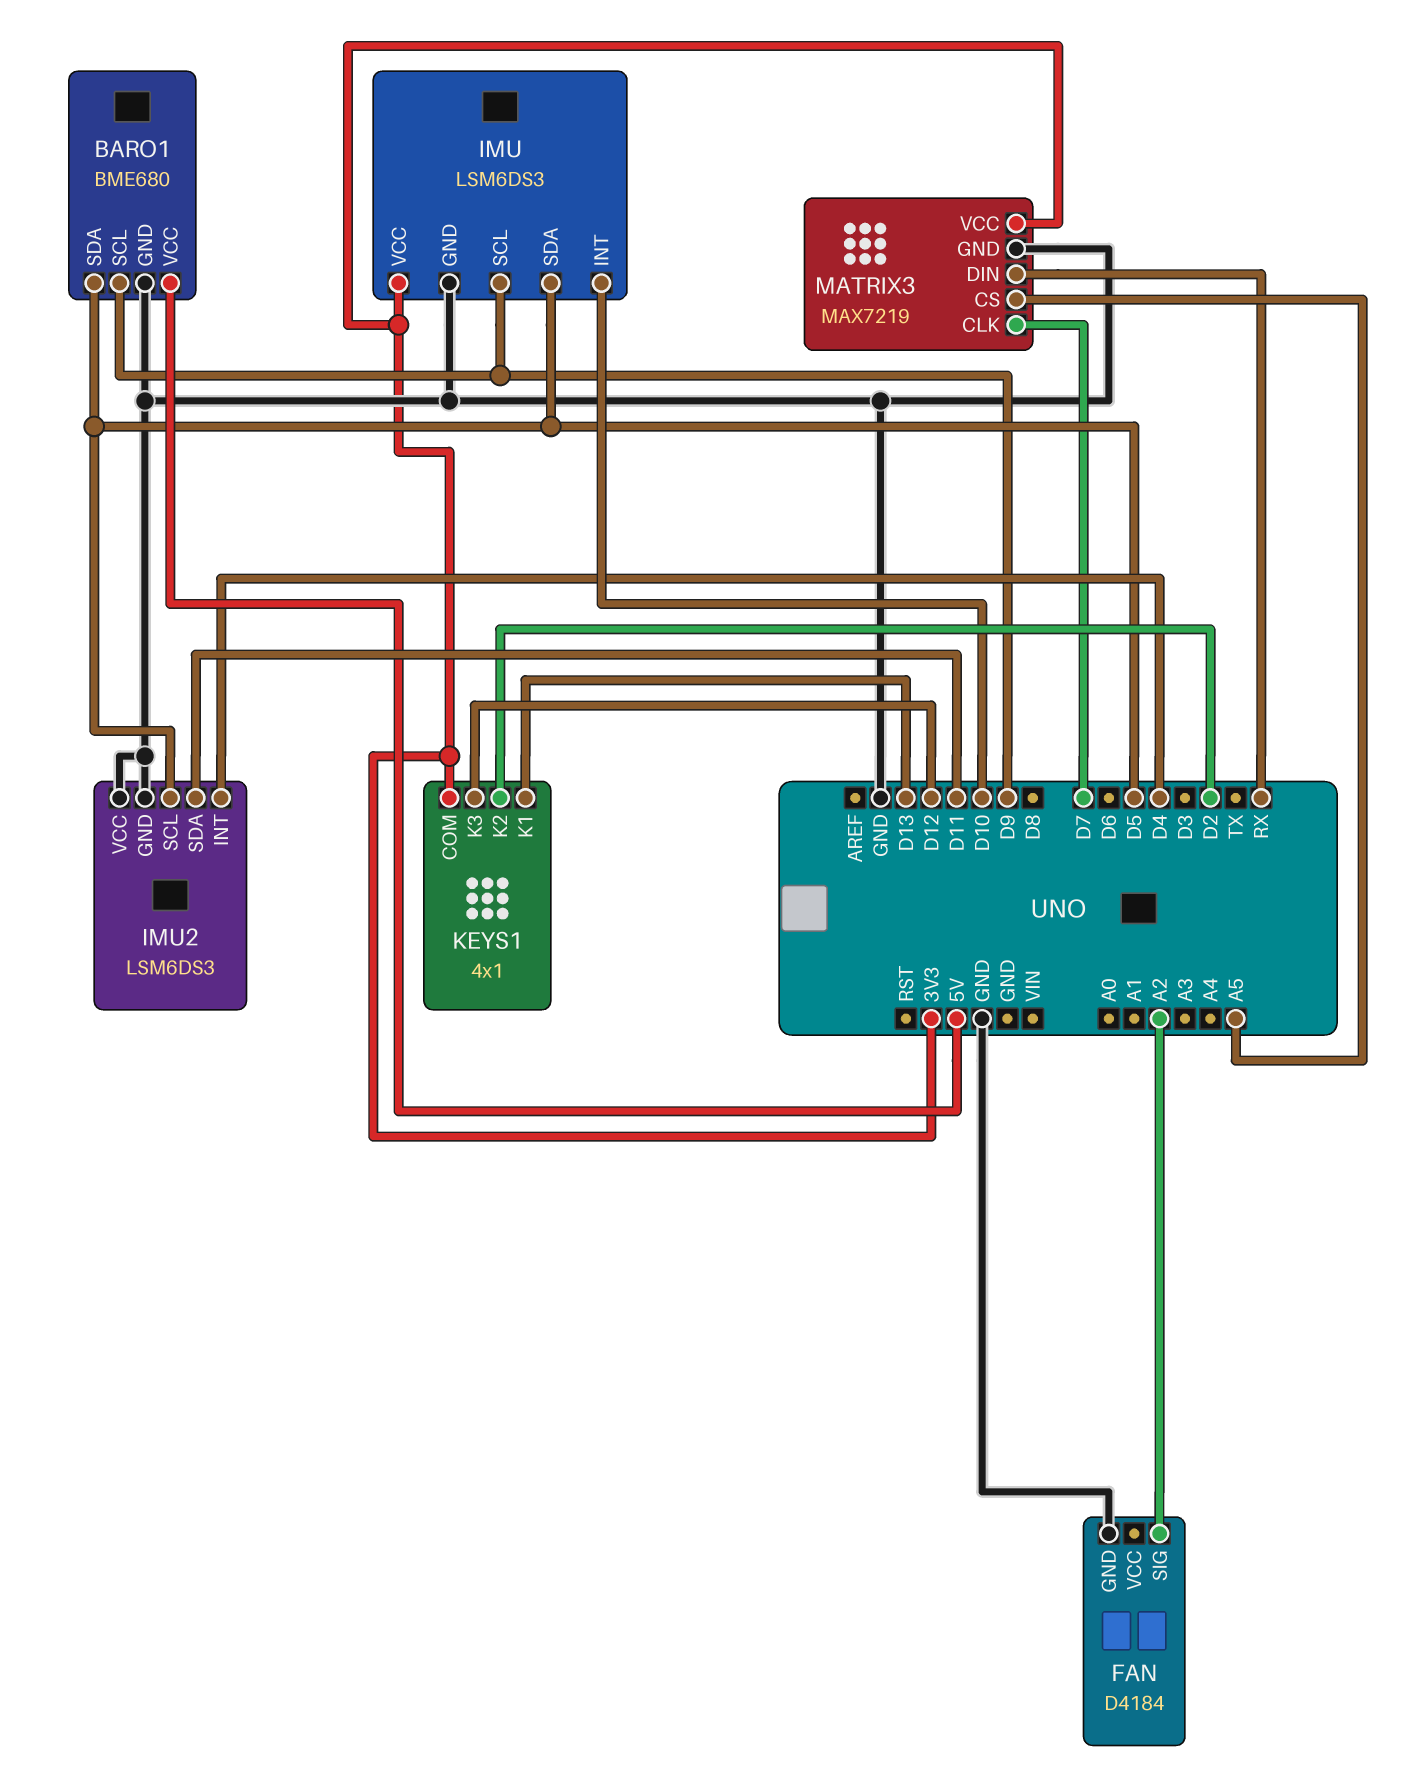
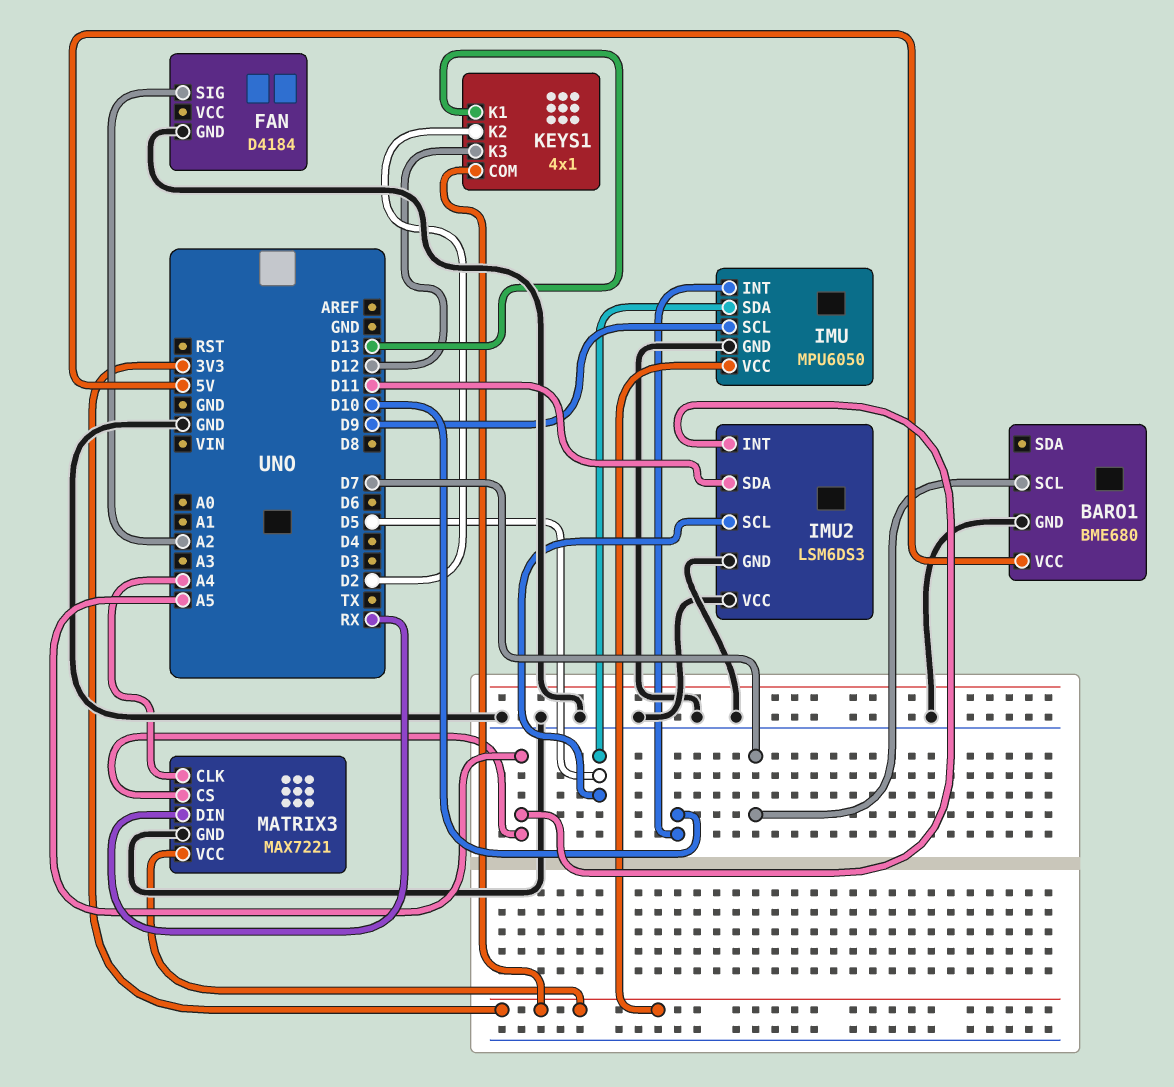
BARO1 pin SCL: D9 -> D7
BARO1 pin SDA: D5 -> none
IMU: LSM6DS3 -> MPU6050
IMU2 pin INT: D4 -> A5
MATRIX3: MAX7219 -> MAX7221
MATRIX3 pin CLK: D7 -> A4

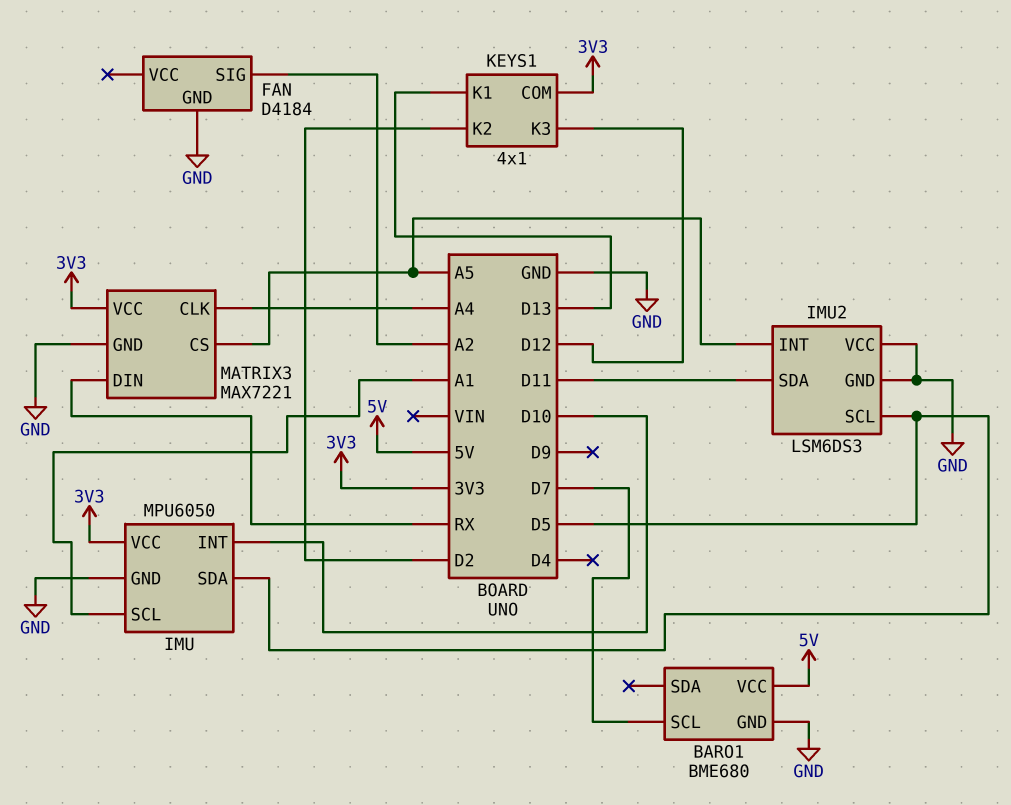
IMU pin SCL: D9 -> A1

